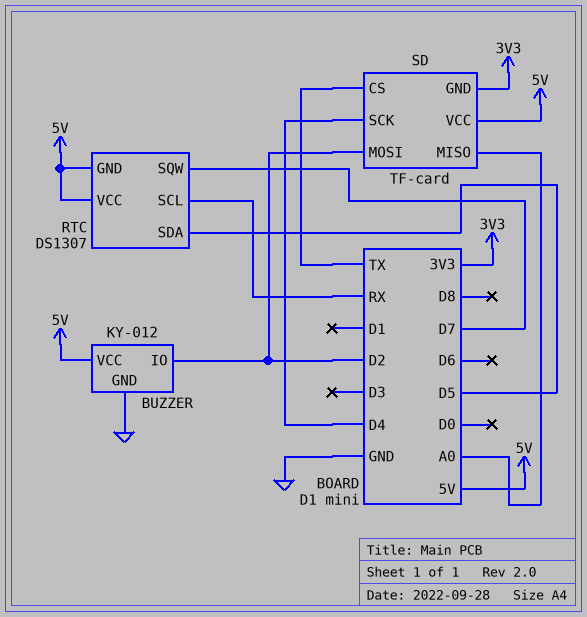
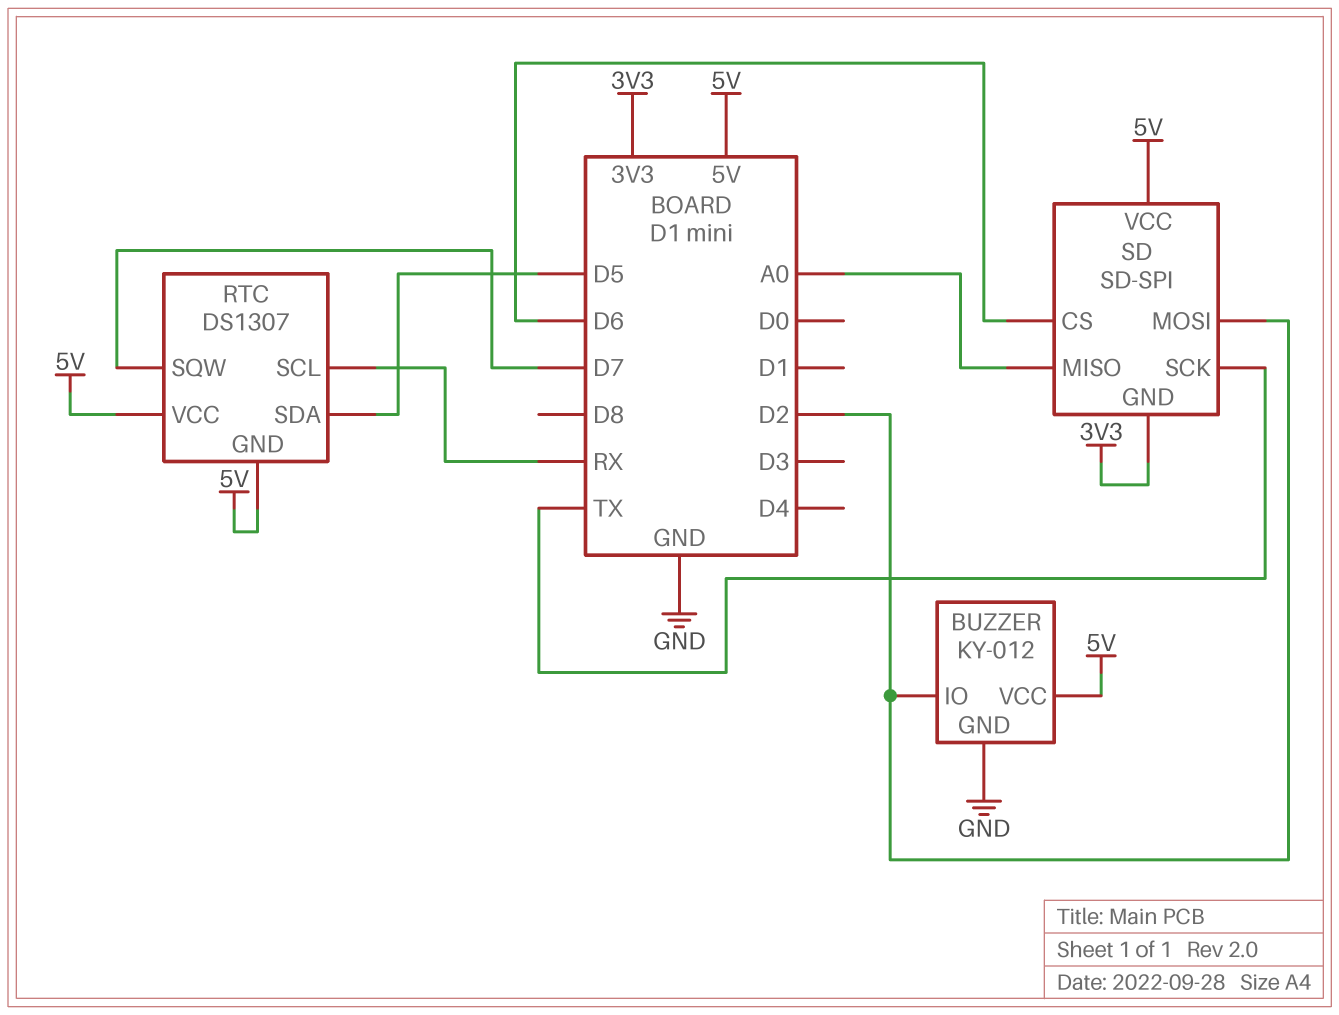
SD: TF-card -> SD-SPI
SD pin CS: TX -> D6
SD pin SCK: D4 -> TX

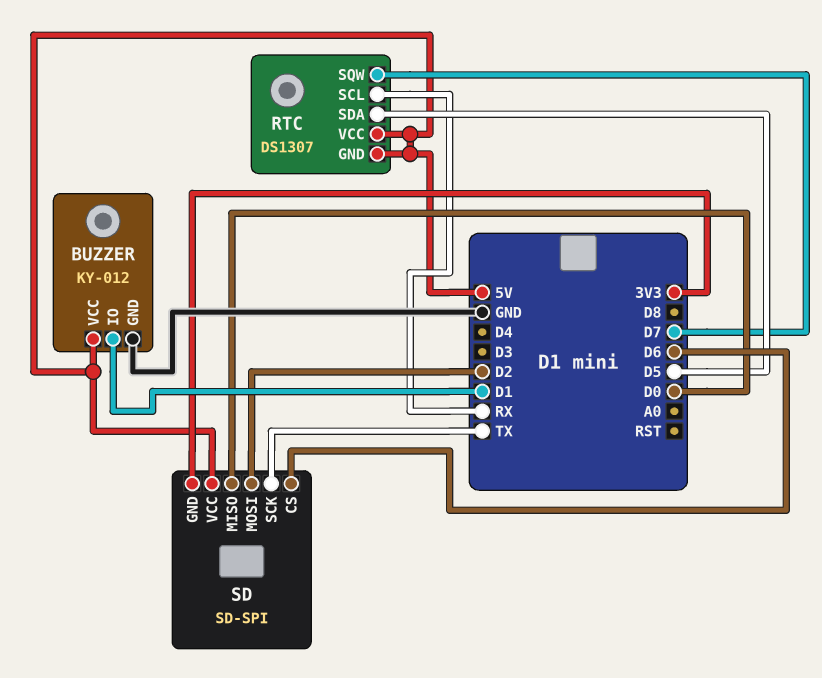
BUZZER pin IO: D2 -> D1
SD pin MISO: A0 -> D0

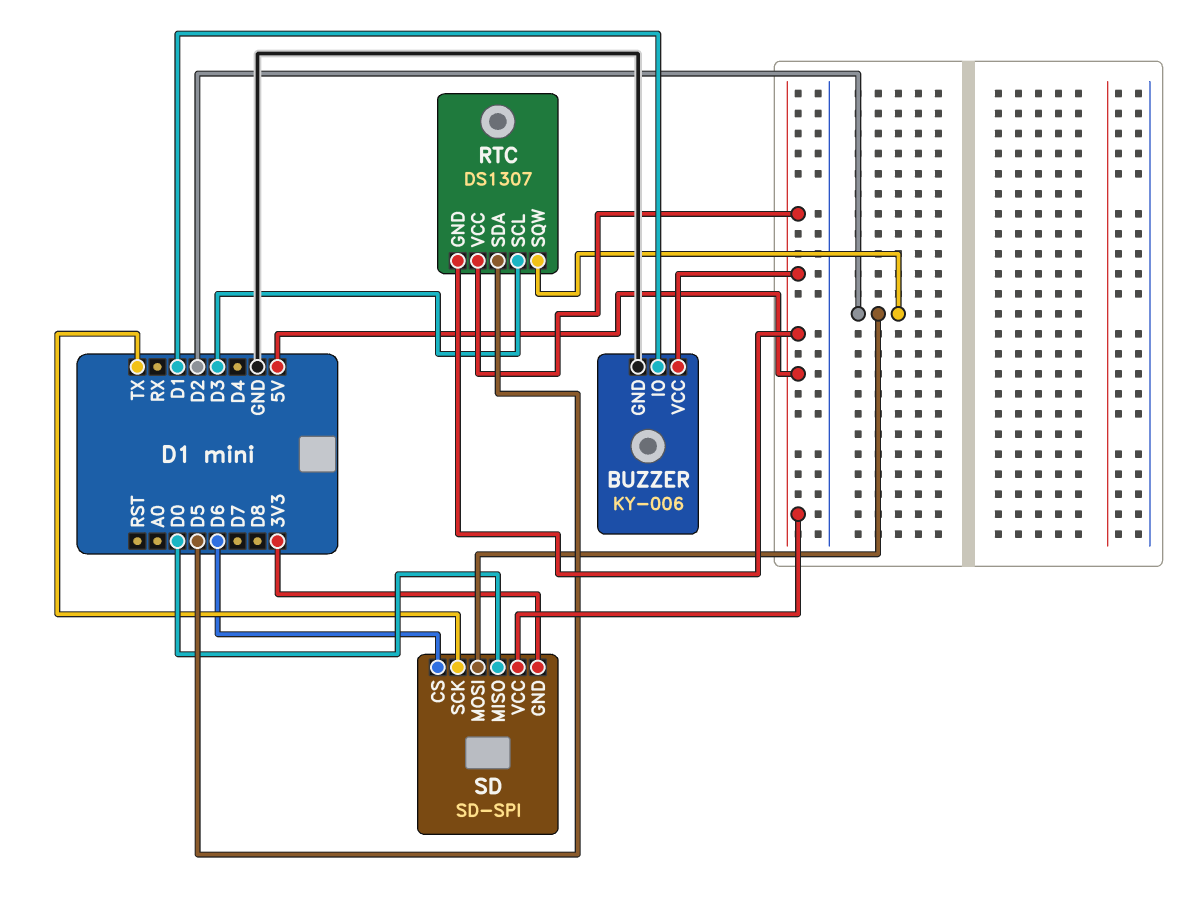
BUZZER: KY-012 -> KY-006
RTC pin SCL: RX -> D3
RTC pin SQW: D7 -> D2

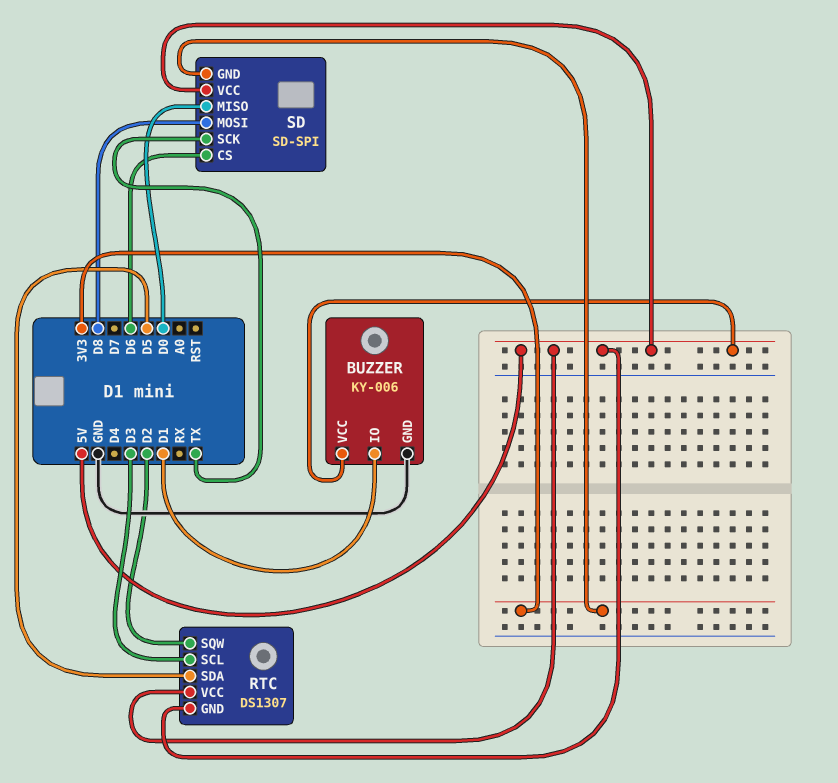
SD pin MOSI: D2 -> D8

